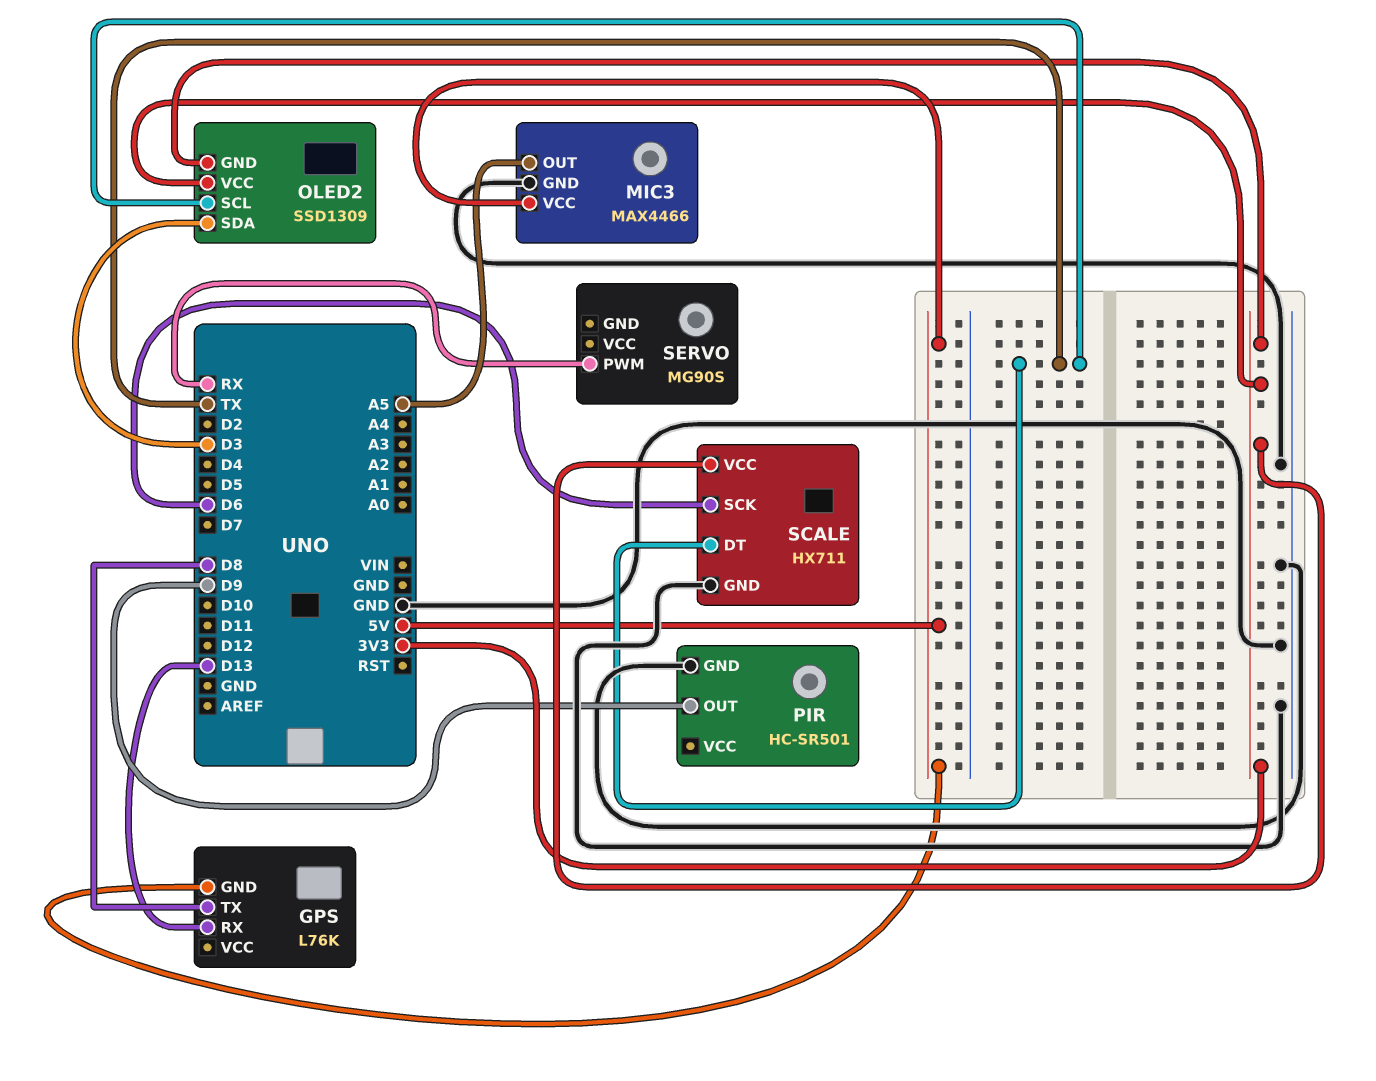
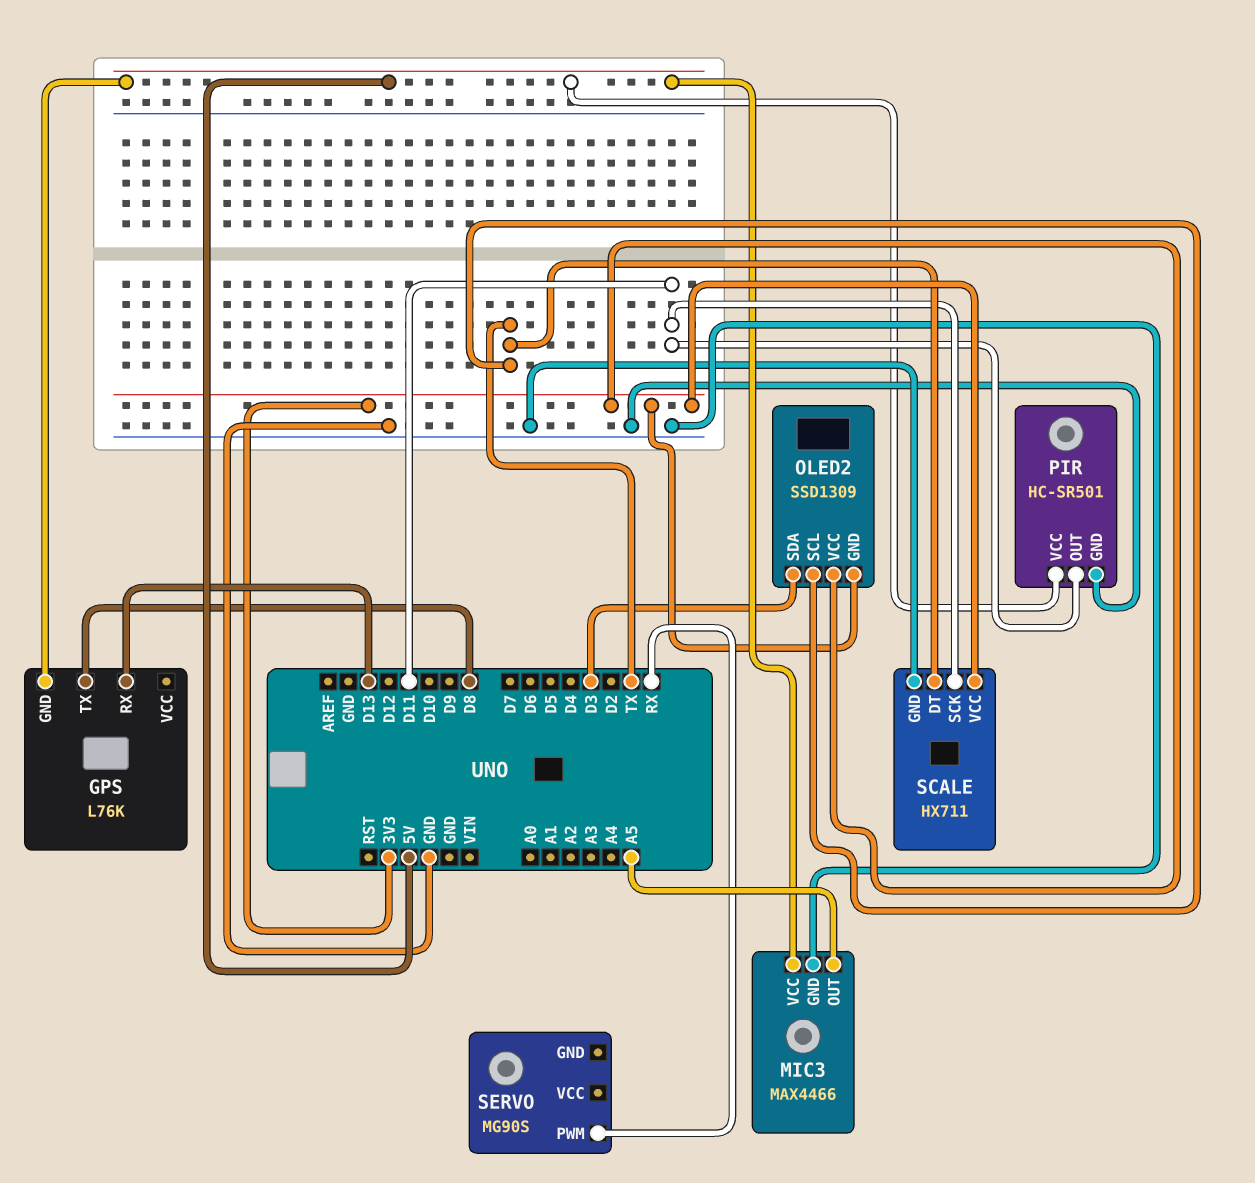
PIR pin OUT: D9 -> D11
PIR pin VCC: none -> 5V
SCALE pin SCK: D6 -> D11

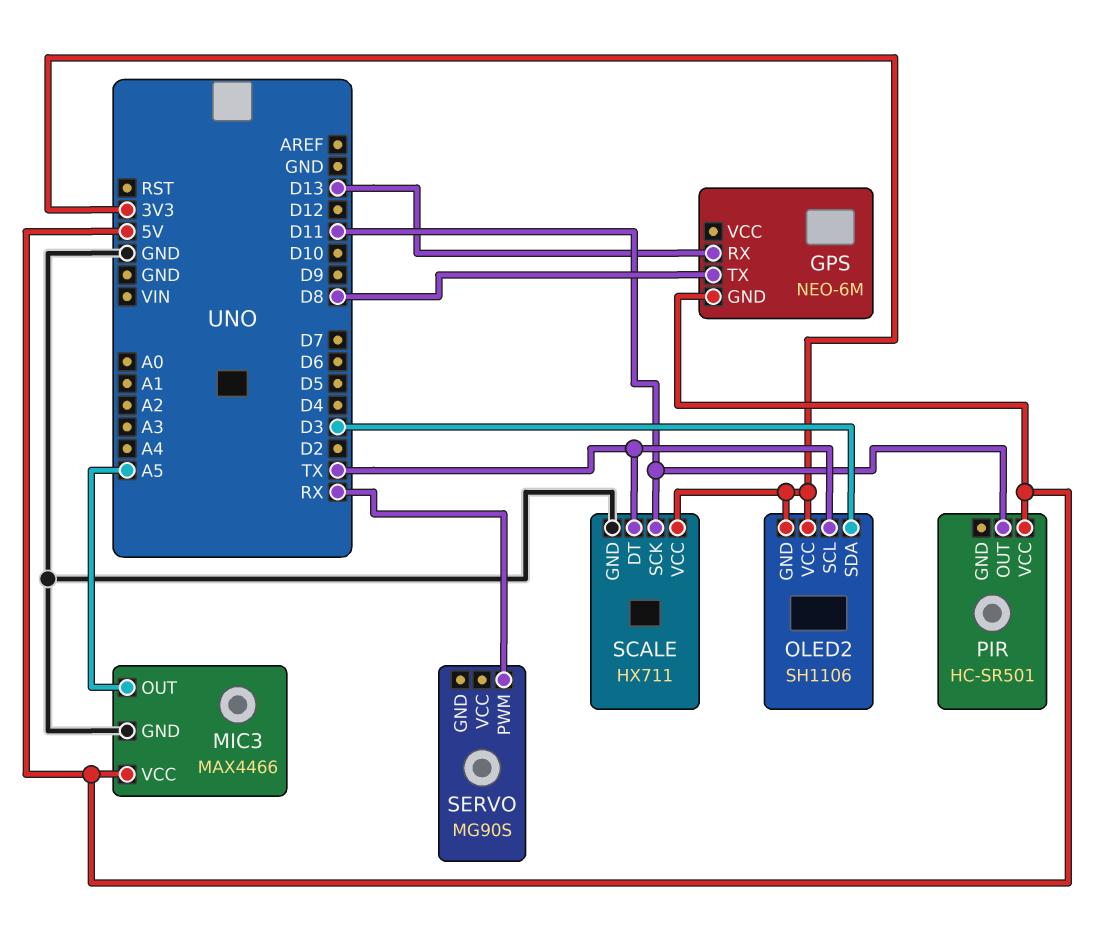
GPS: L76K -> NEO-6M
OLED2: SSD1309 -> SH1106
PIR pin GND: GND -> none

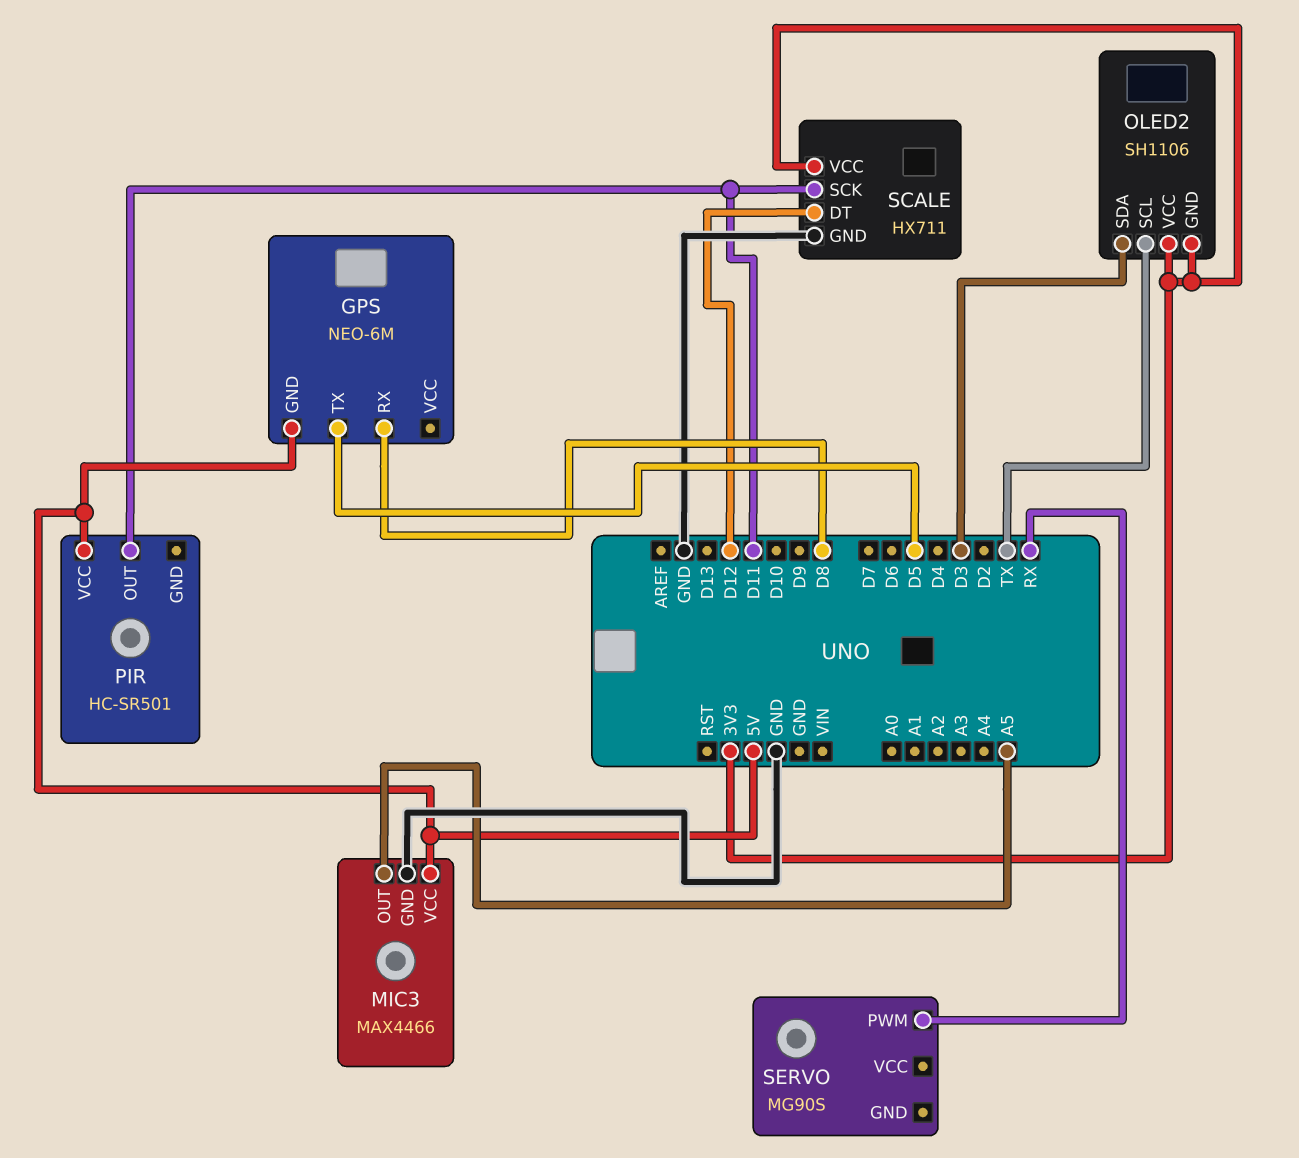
GPS pin RX: D13 -> D8
GPS pin TX: D8 -> D5
SCALE pin DT: TX -> D12

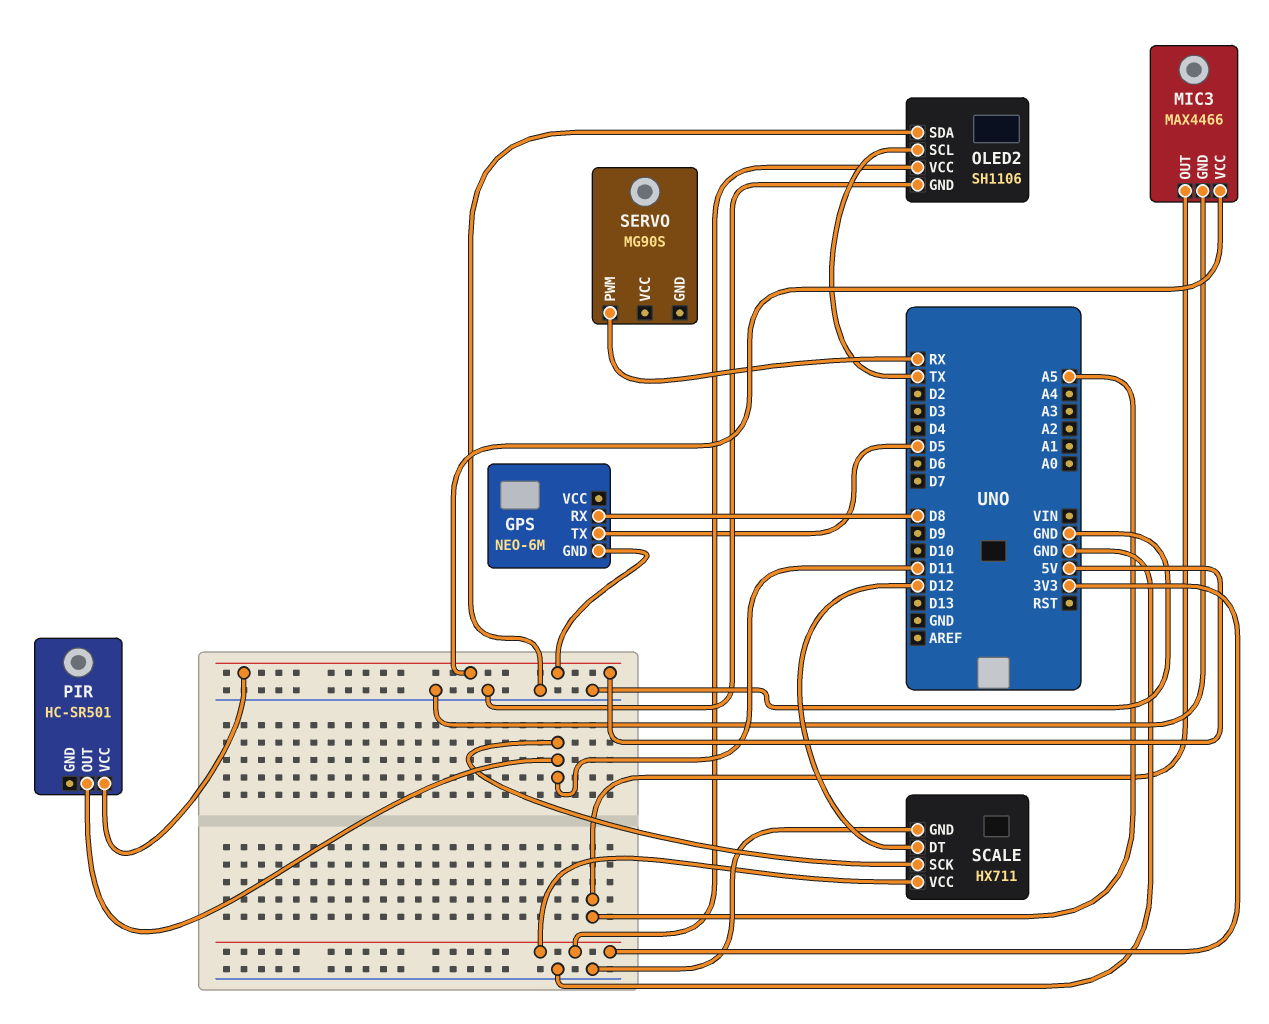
OLED2 pin GND: 3V3 -> GND
OLED2 pin SDA: D3 -> GND

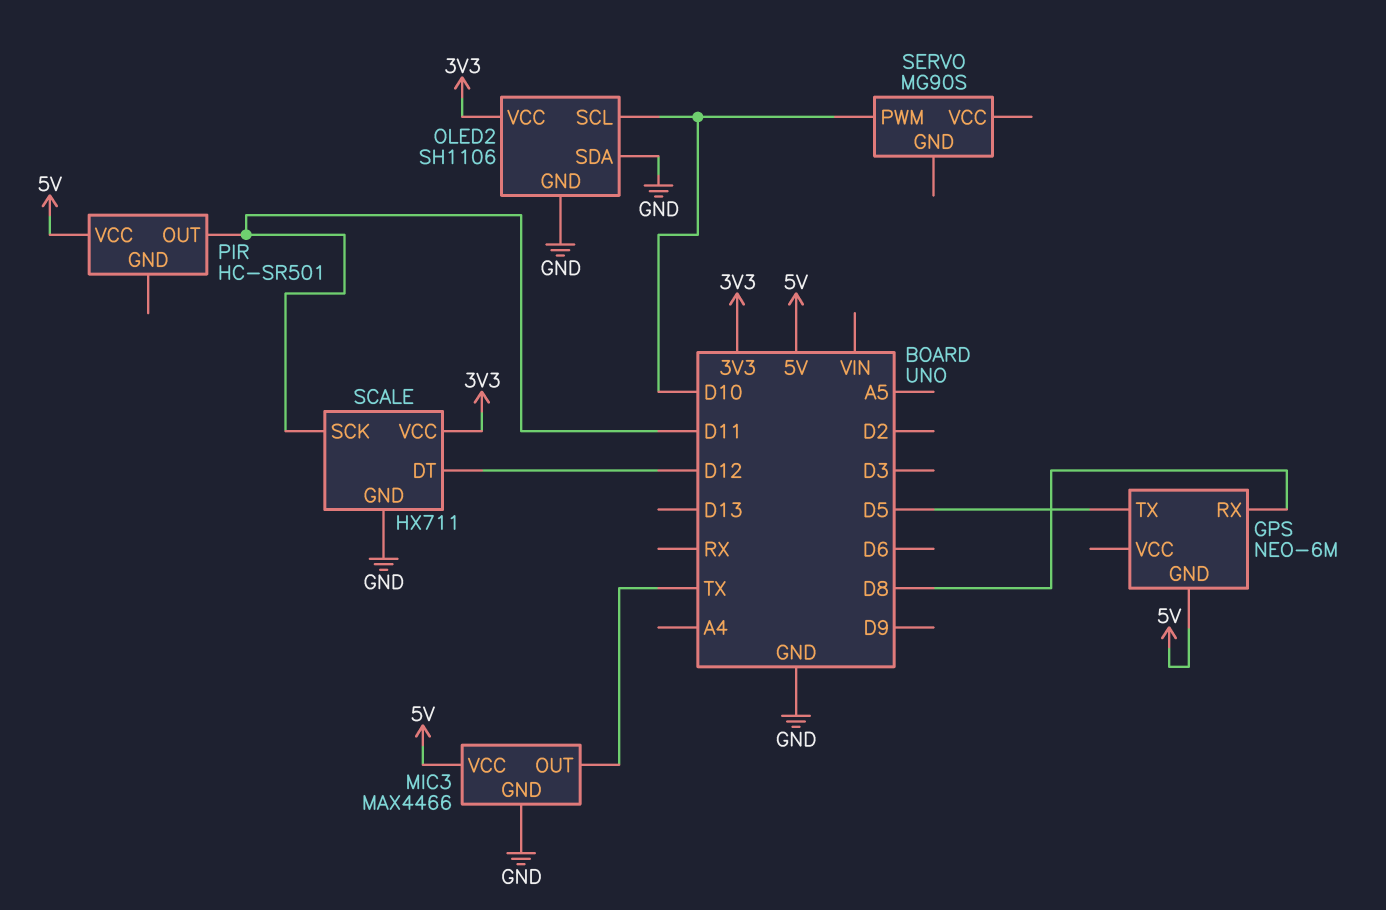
MIC3 pin OUT: A5 -> TX
OLED2 pin SCL: TX -> D10
SERVO pin PWM: RX -> D10

